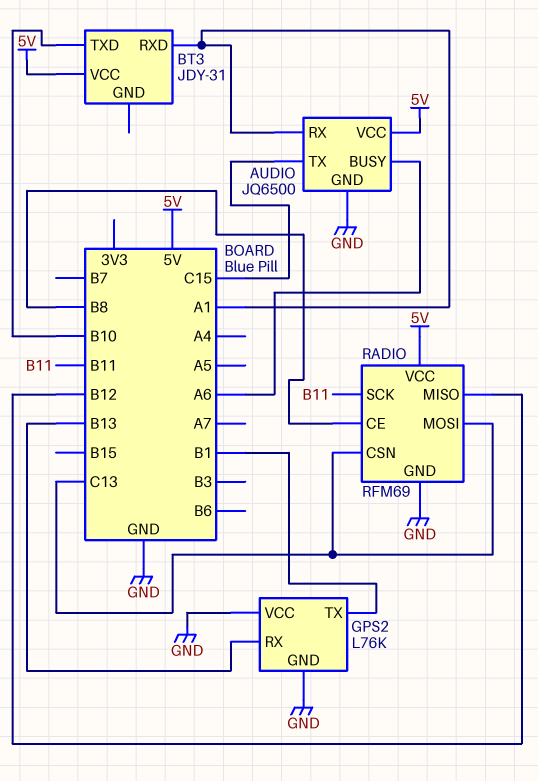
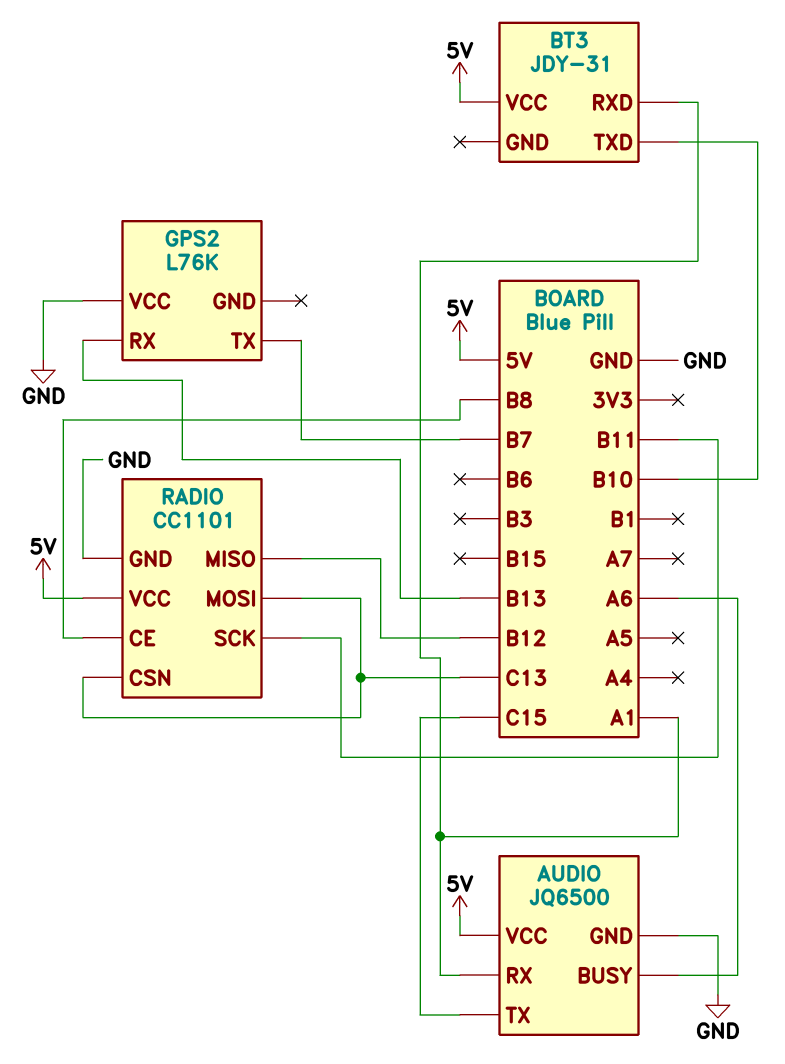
GPS2 pin GND: GND -> none
GPS2 pin TX: B1 -> B7
RADIO: RFM69 -> CC1101

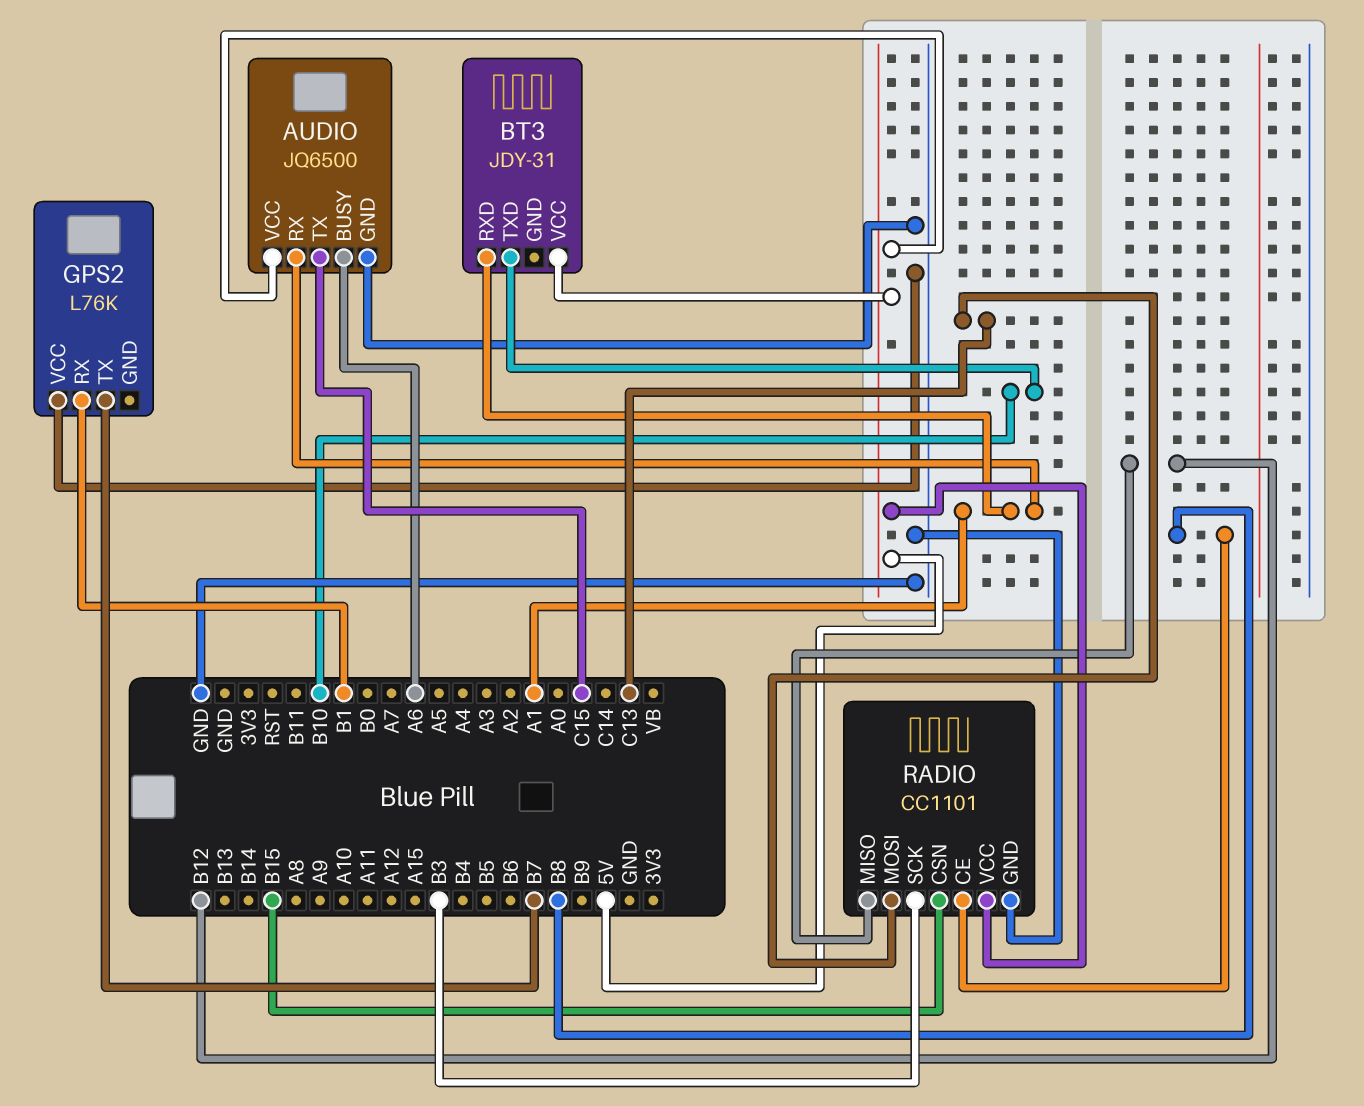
GPS2 pin RX: B13 -> B1
RADIO pin CSN: C13 -> B15
RADIO pin SCK: B11 -> B3

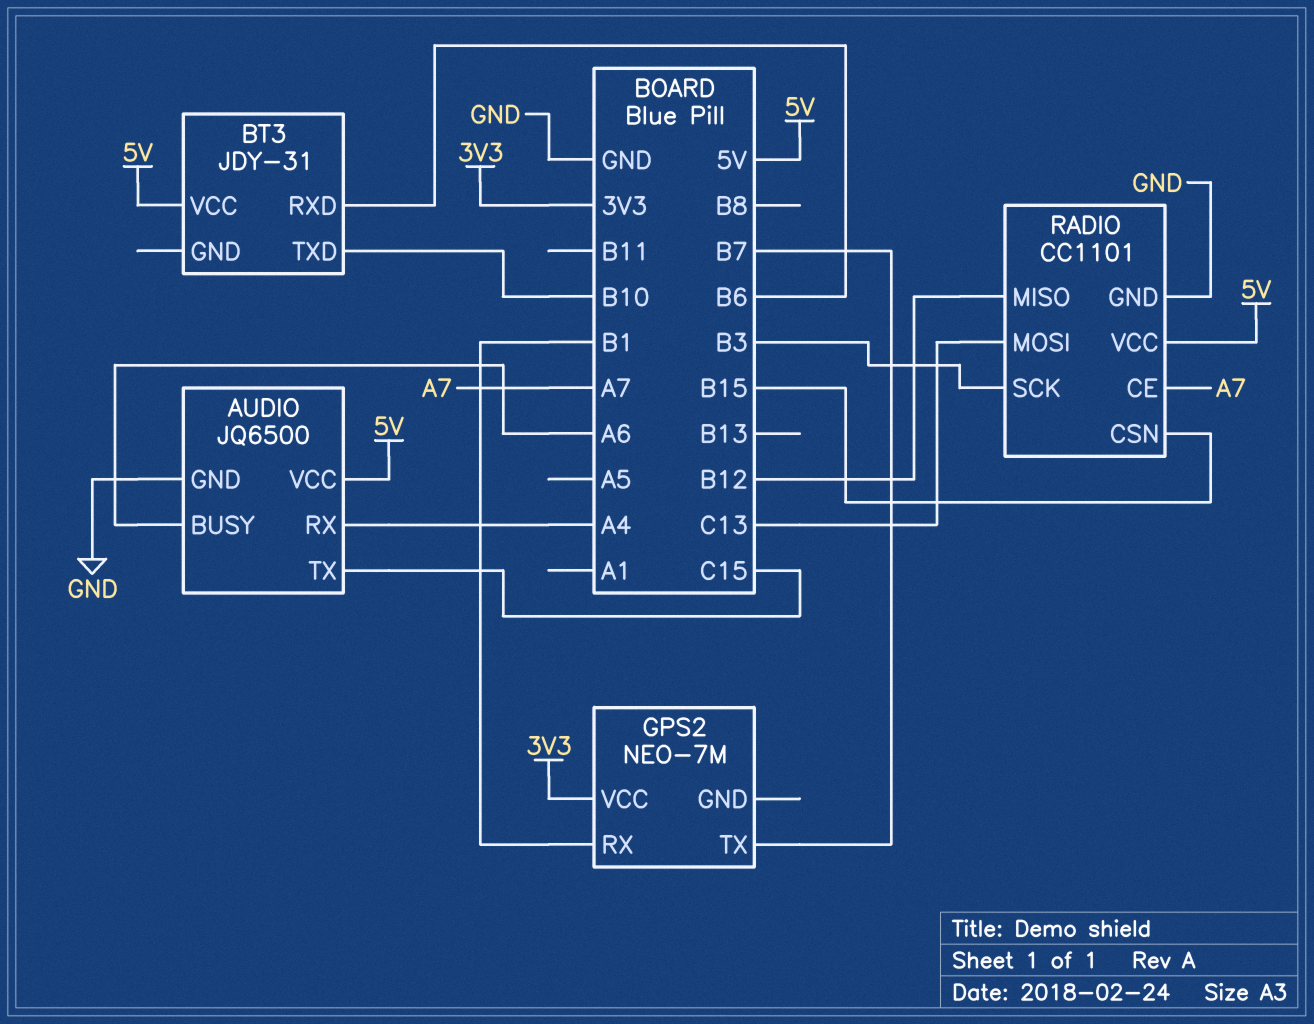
AUDIO pin RX: A1 -> A4
BT3 pin RXD: A1 -> B6
GPS2: L76K -> NEO-7M
GPS2 pin VCC: GND -> 3V3
RADIO pin CE: B8 -> A7

